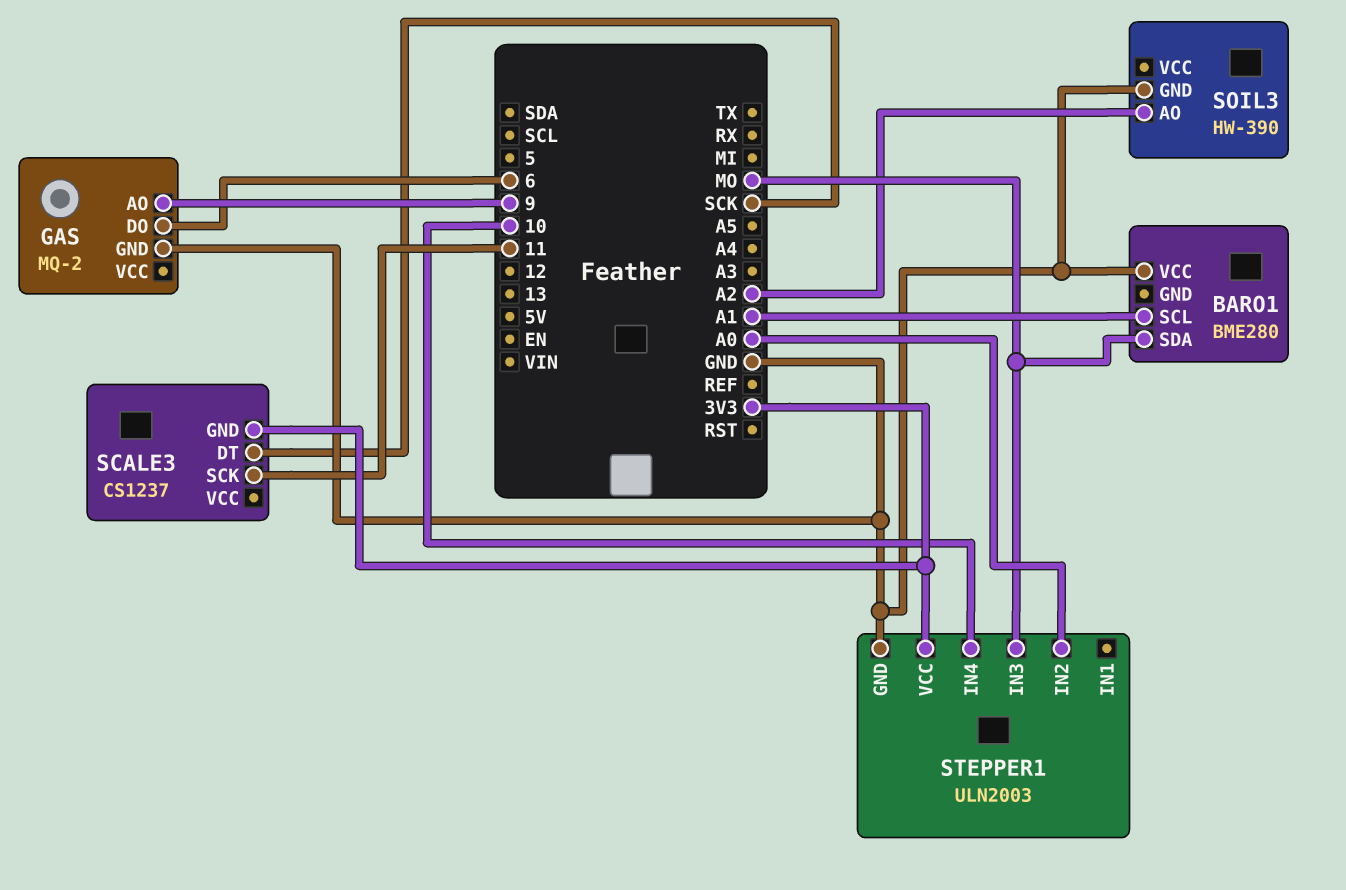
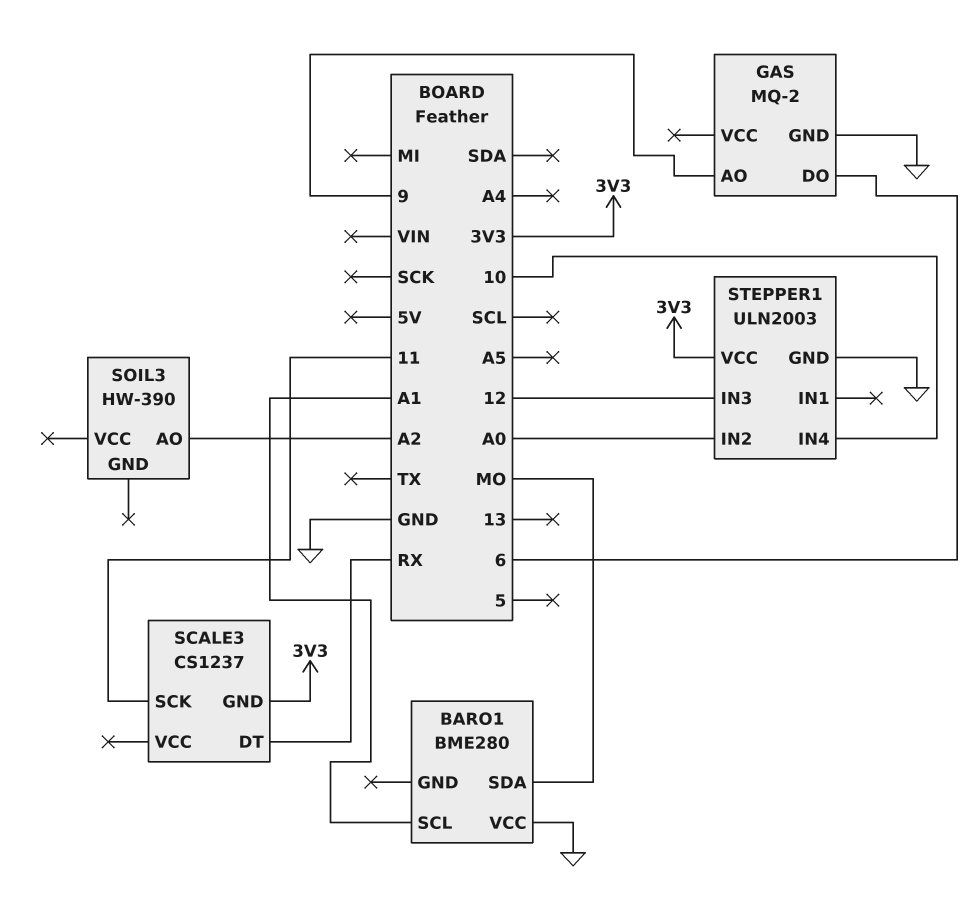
SCALE3 pin DT: SCK -> RX
SOIL3 pin GND: GND -> none
STEPPER1 pin IN3: MO -> 12

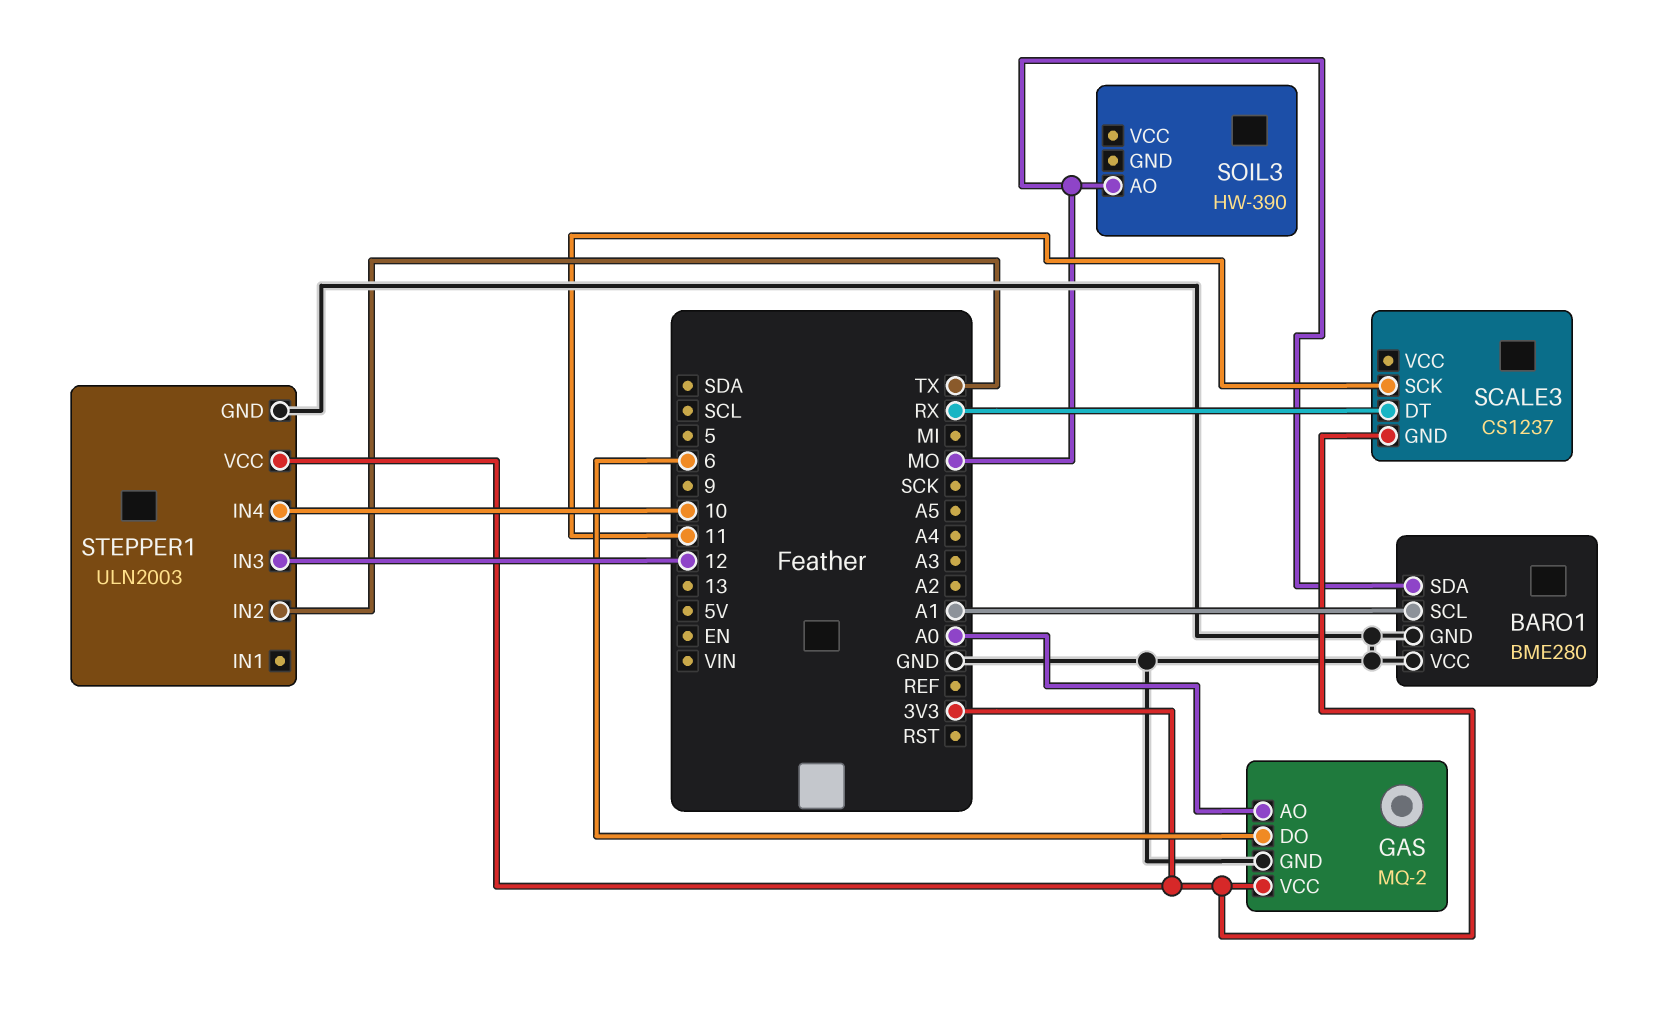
BARO1 pin GND: none -> GND
GAS pin AO: 9 -> A0
GAS pin VCC: none -> 3V3
SOIL3 pin AO: A2 -> MO
STEPPER1 pin IN2: A0 -> TX

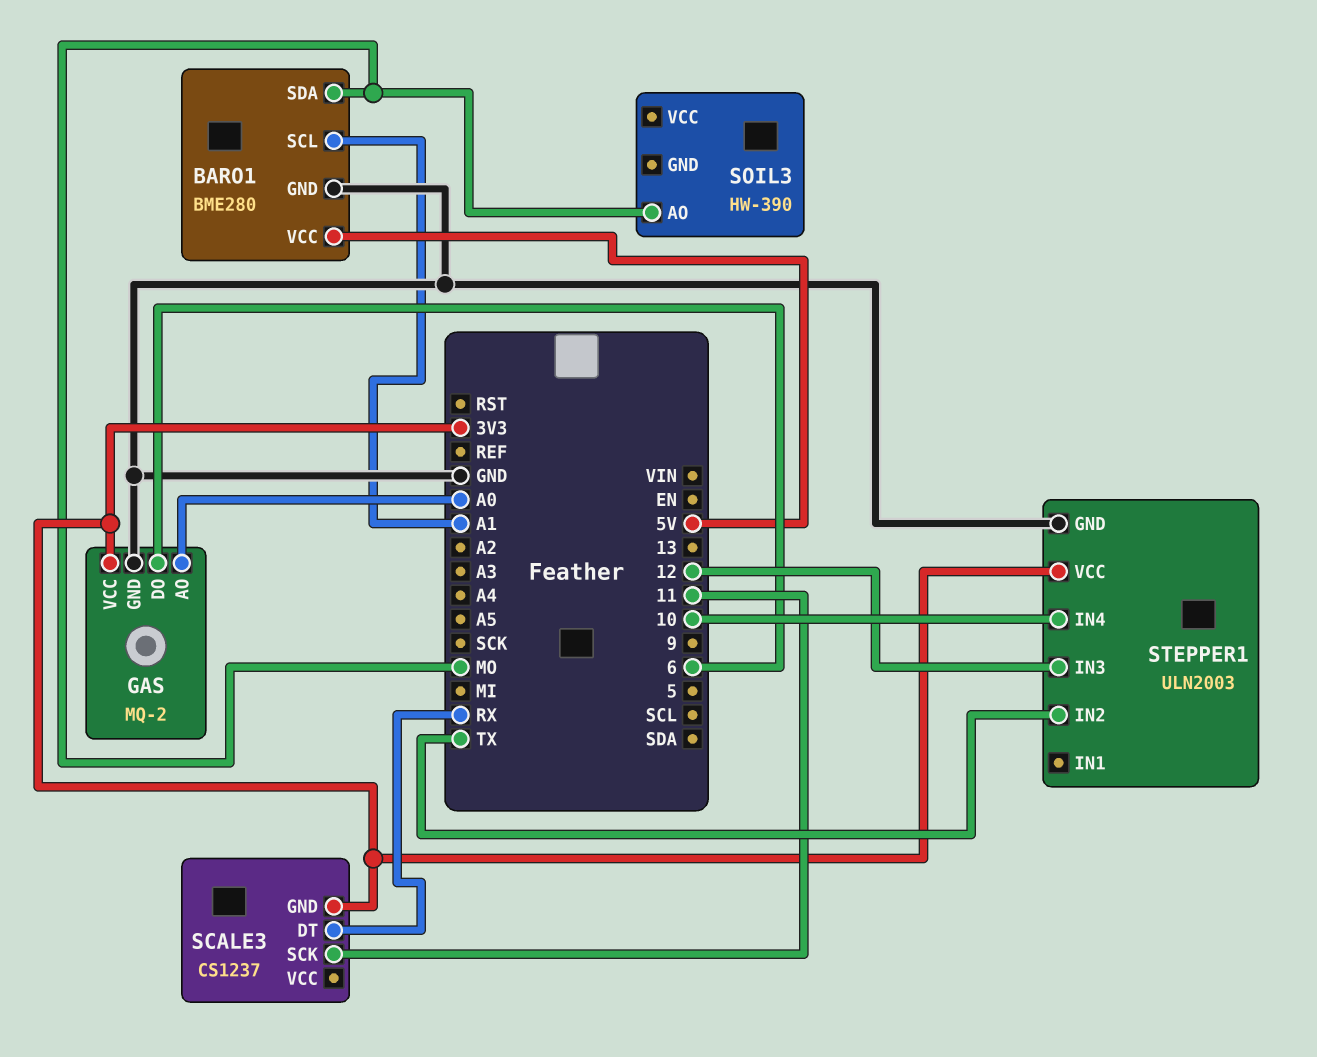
BARO1 pin VCC: GND -> 5V

